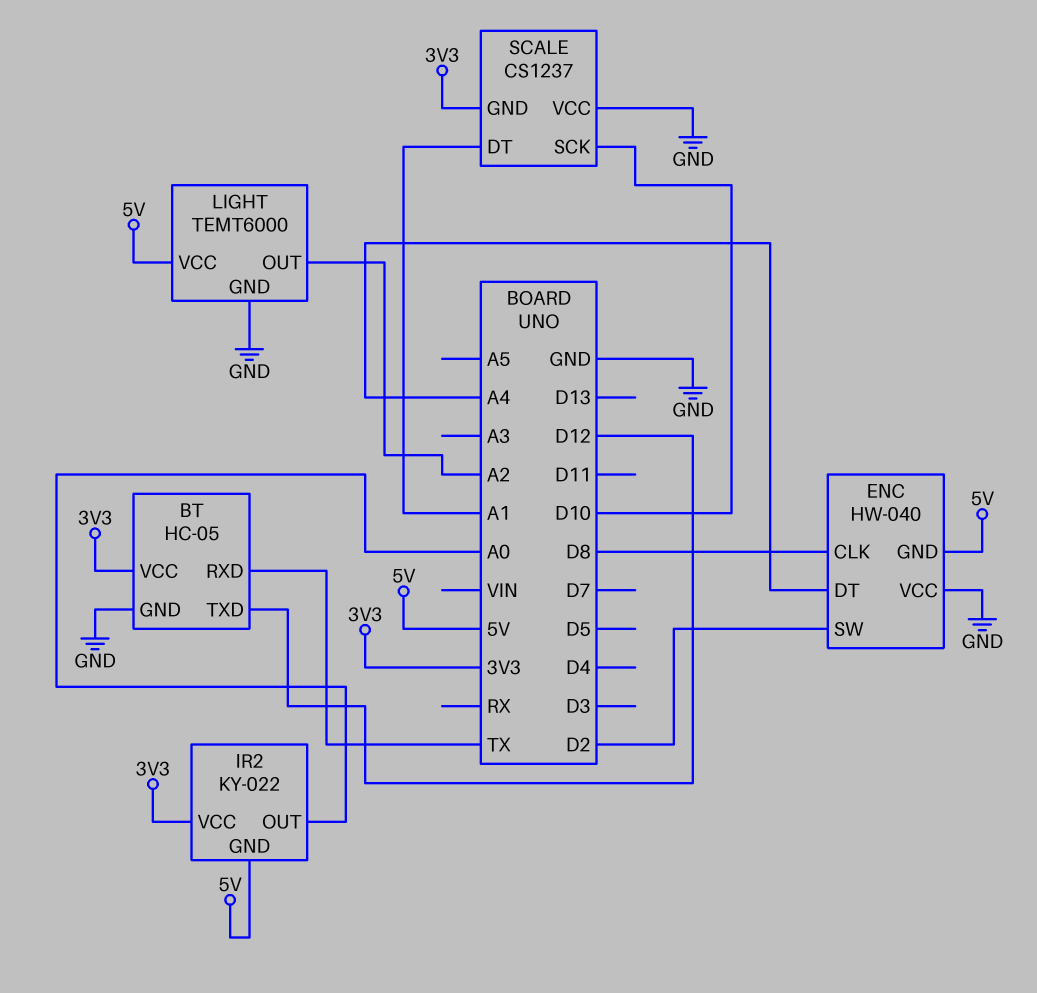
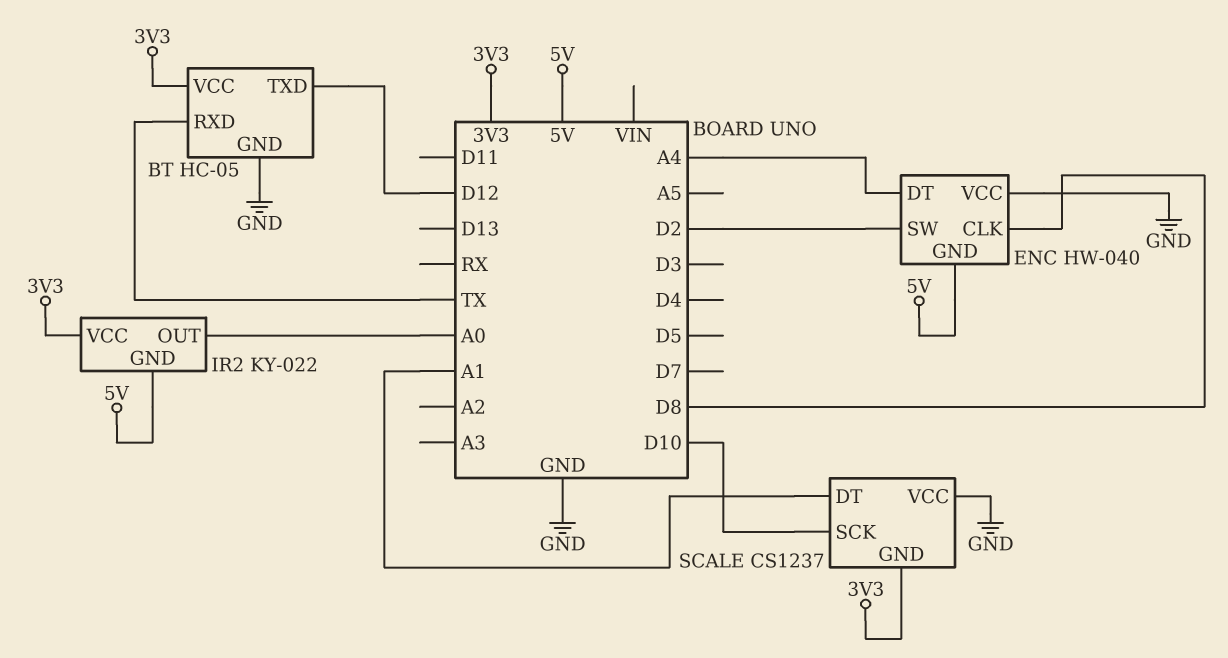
LIGHT: TEMT6000 -> none
LIGHT pin GND: GND -> none
LIGHT pin OUT: A2 -> none
LIGHT pin VCC: 5V -> none

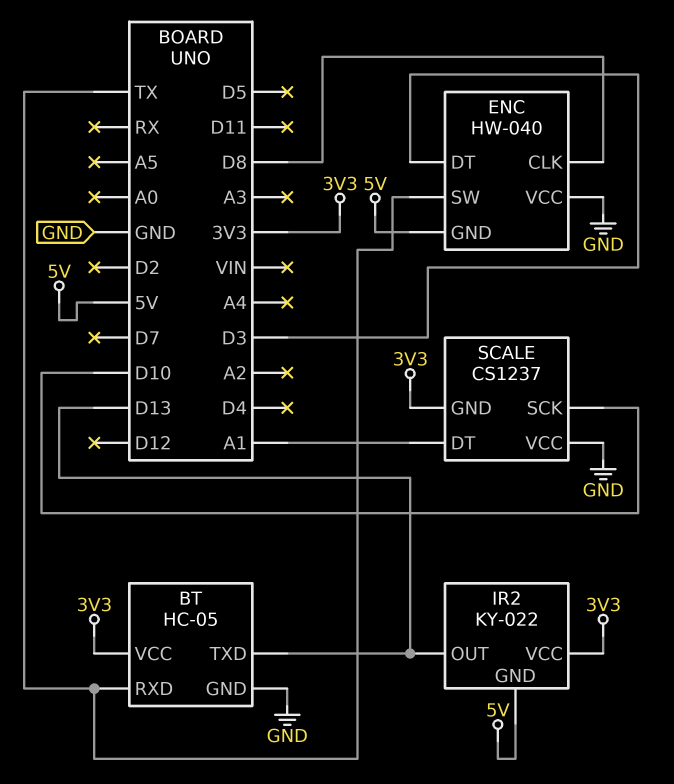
BT pin TXD: D12 -> D13
ENC pin DT: A4 -> D3
ENC pin SW: D2 -> TX
IR2 pin OUT: A0 -> D13

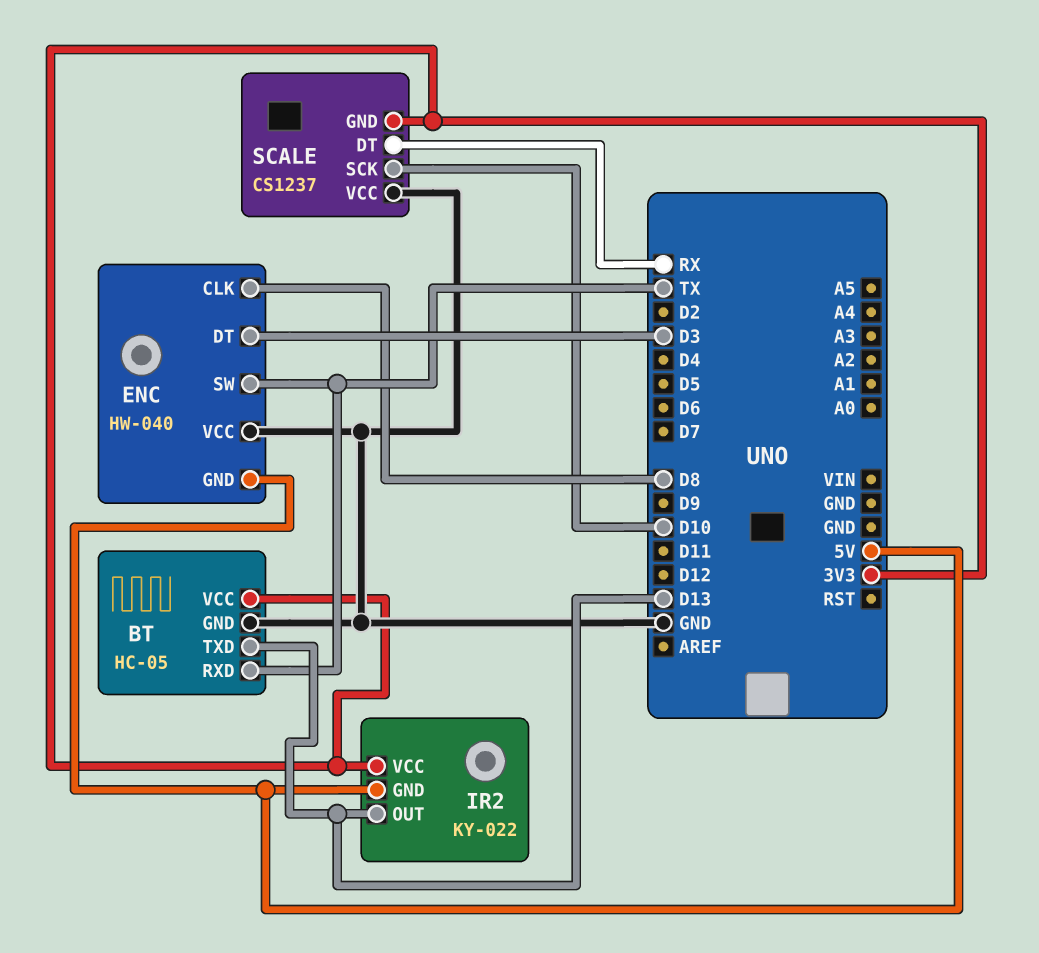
SCALE pin DT: A1 -> RX

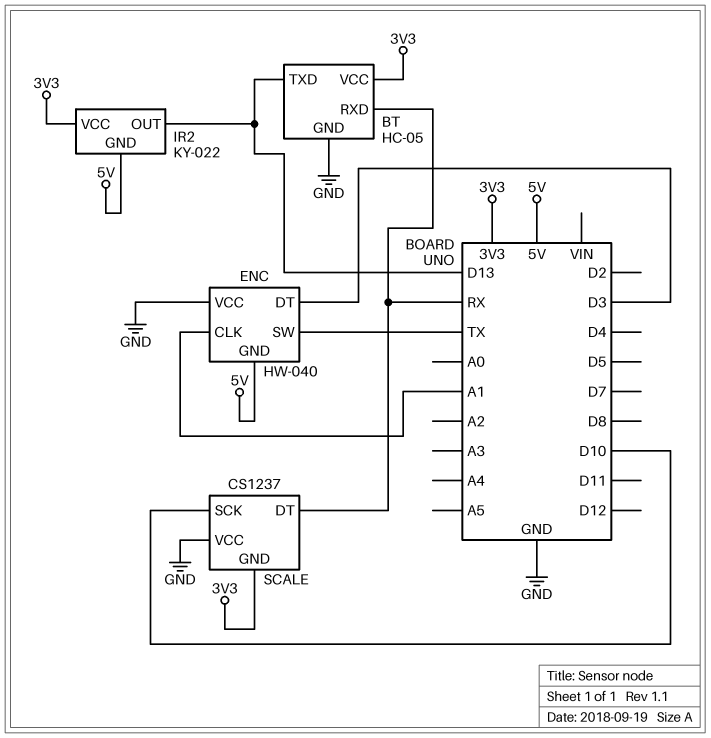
BT pin RXD: TX -> RX
ENC pin CLK: D8 -> A1

